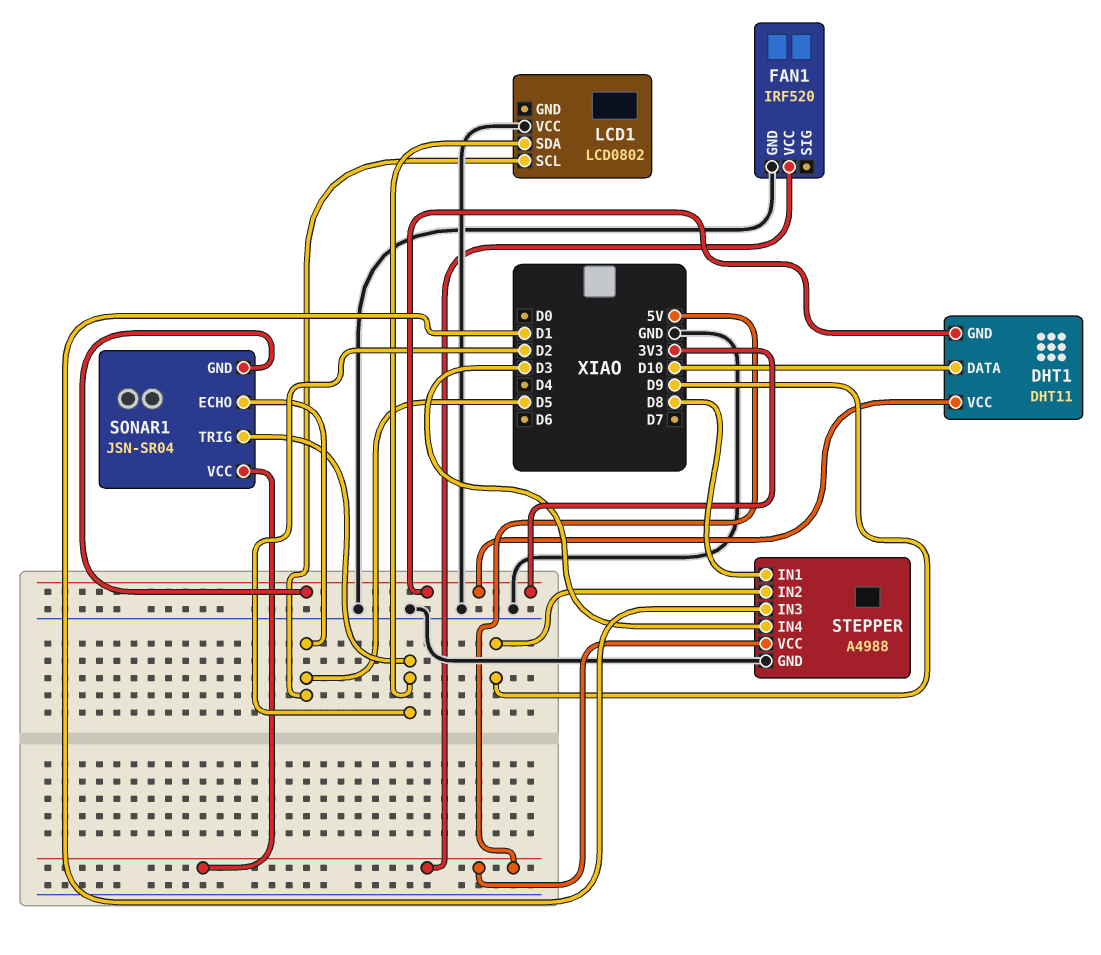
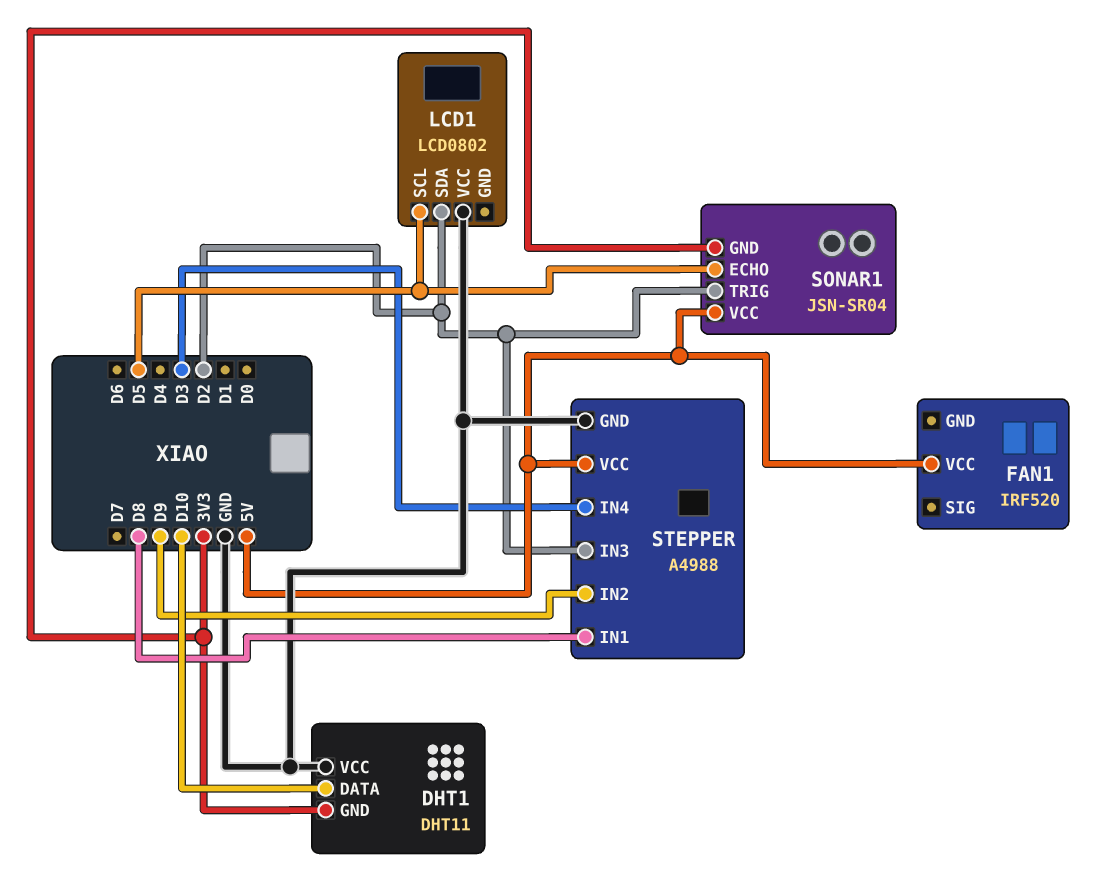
DHT1 pin VCC: 3V3 -> GND
FAN1 pin GND: GND -> none
STEPPER pin IN3: D1 -> D2

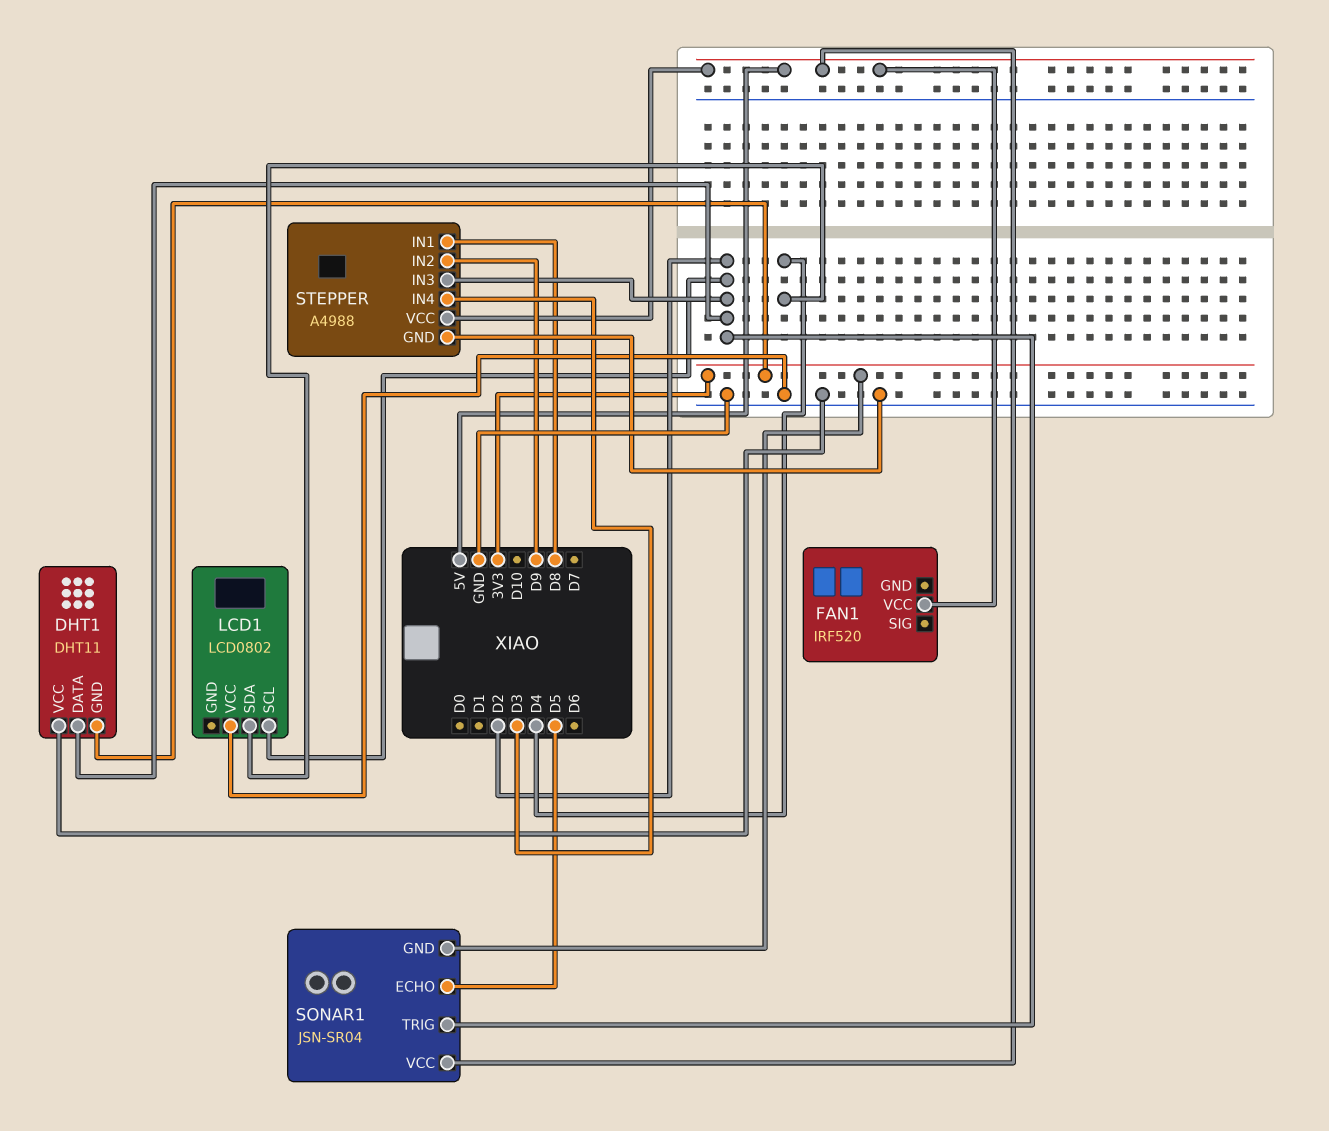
DHT1 pin DATA: D10 -> D2
LCD1 pin SCL: D5 -> D2
LCD1 pin SDA: D2 -> D4

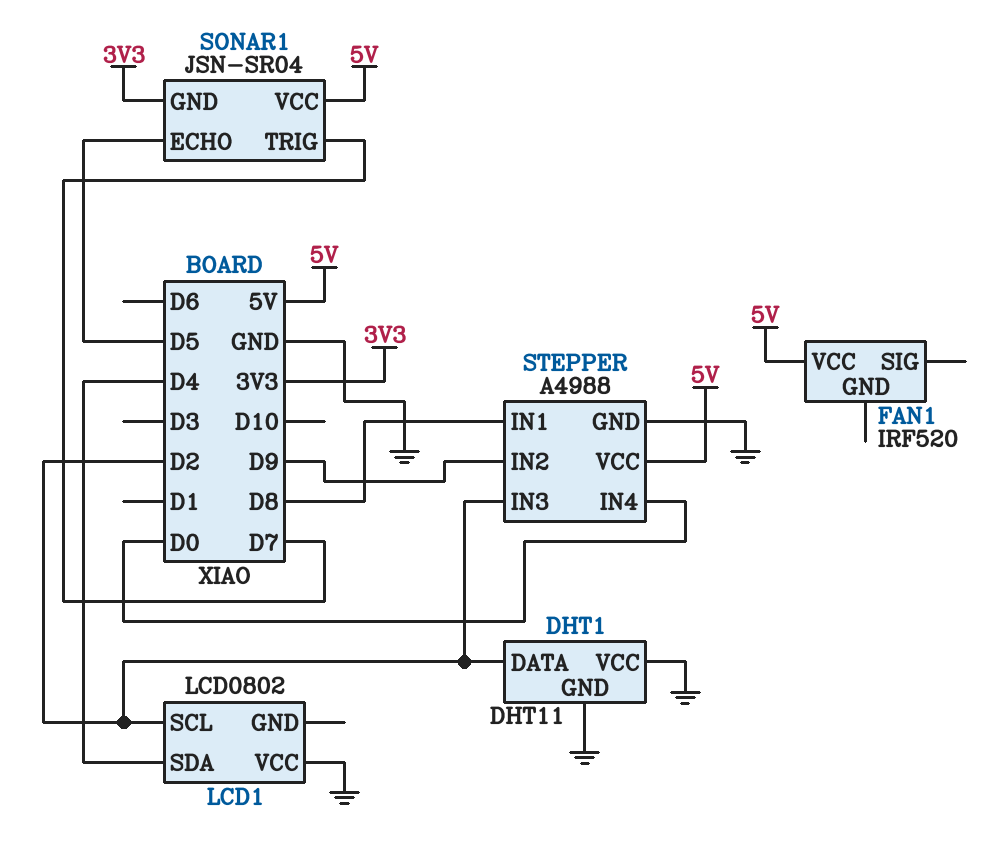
DHT1 pin GND: 3V3 -> GND
SONAR1 pin TRIG: D2 -> D7
STEPPER pin IN4: D3 -> D0

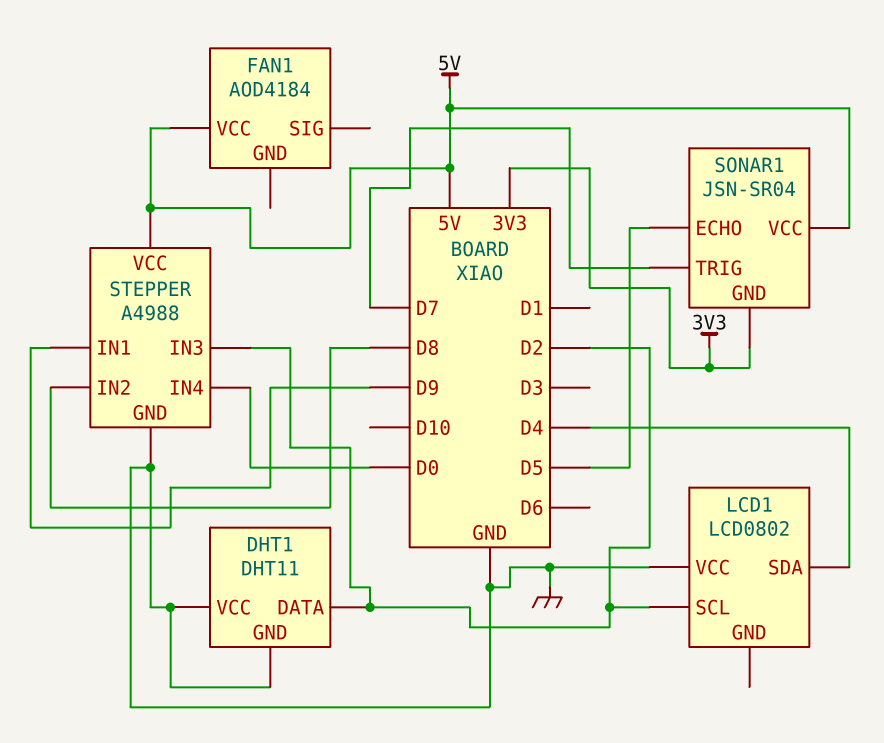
FAN1: IRF520 -> AOD4184
STEPPER pin IN1: D8 -> D9
STEPPER pin IN2: D9 -> D8

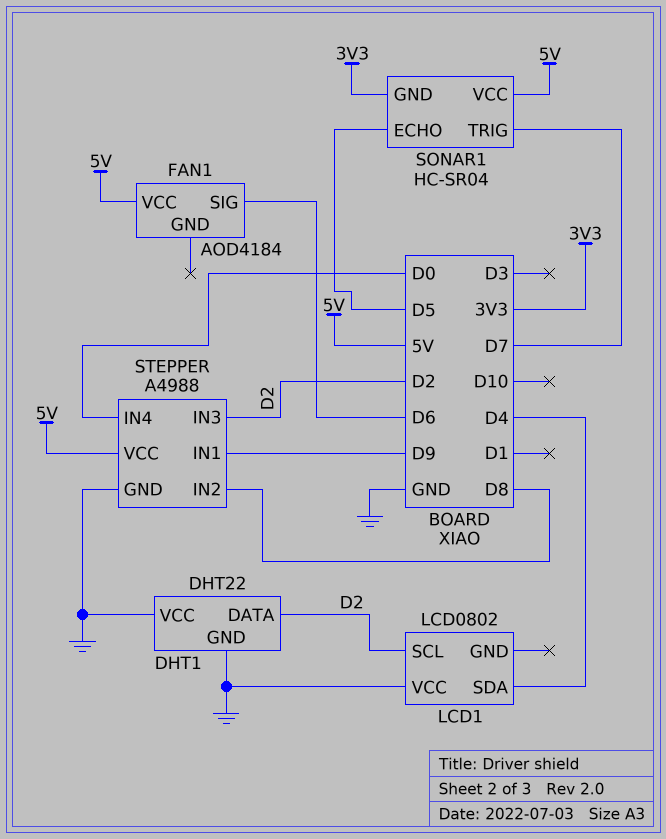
DHT1: DHT11 -> DHT22
FAN1 pin SIG: none -> D6
SONAR1: JSN-SR04 -> HC-SR04

